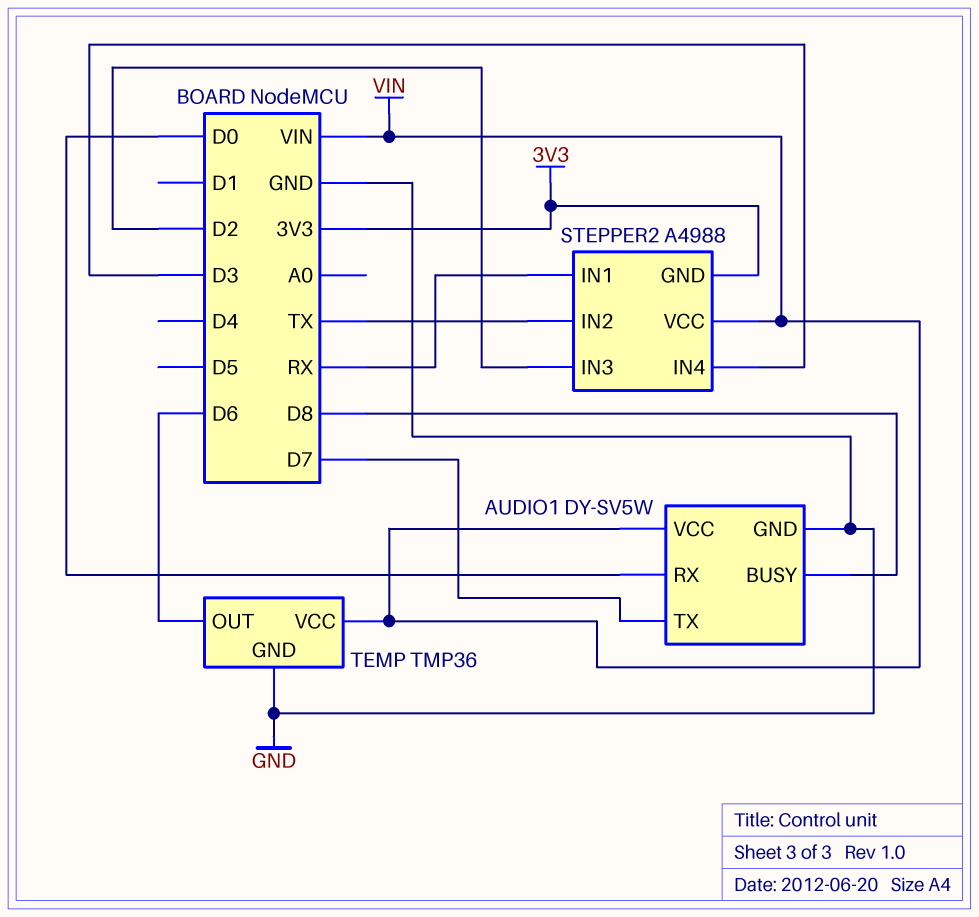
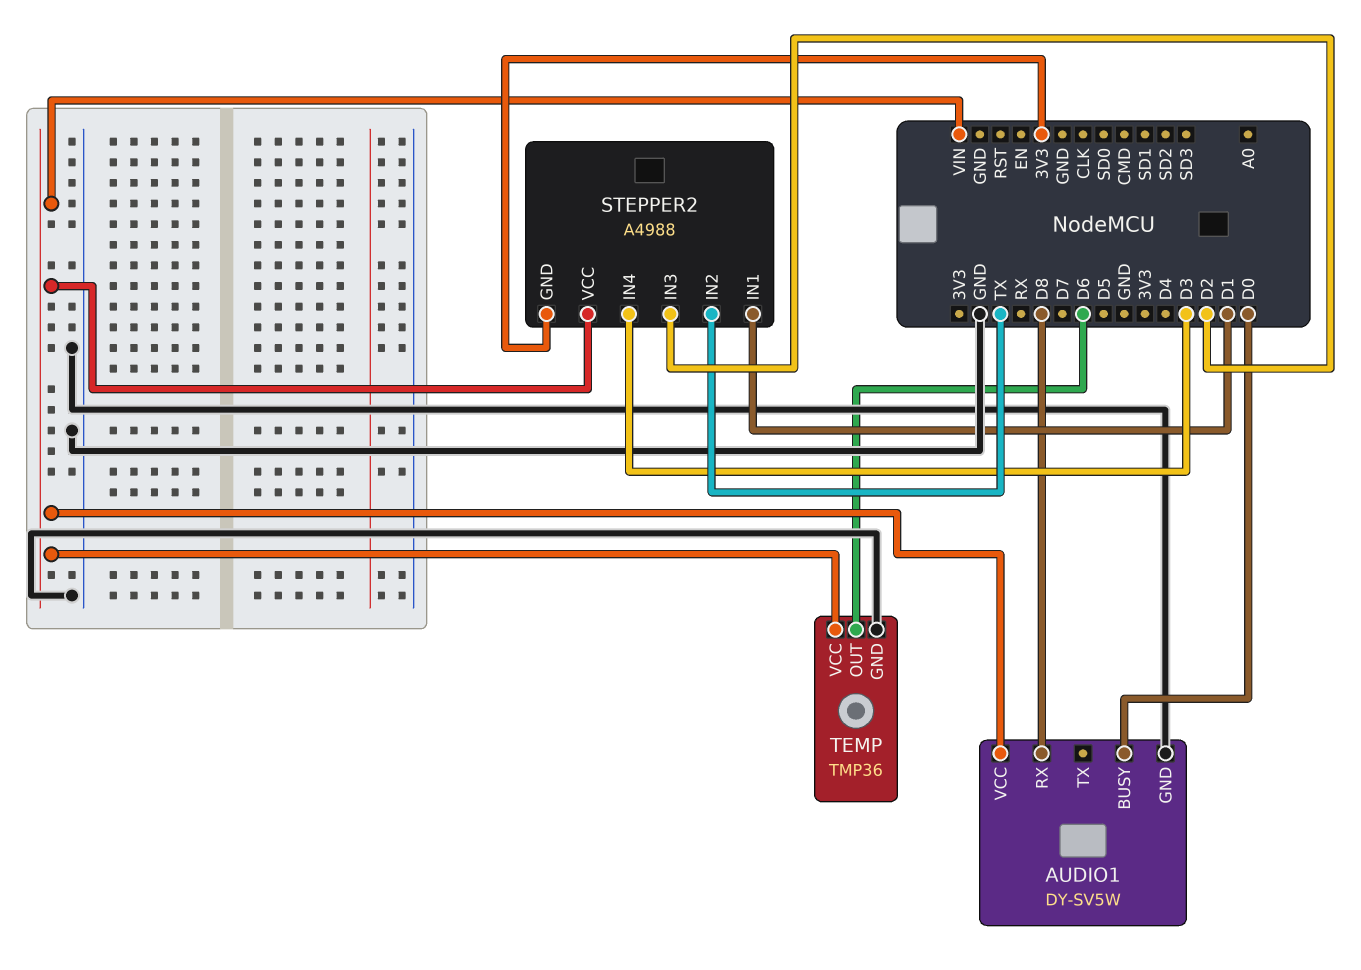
AUDIO1 pin BUSY: D8 -> D0
AUDIO1 pin RX: D0 -> D8
AUDIO1 pin TX: D7 -> none
STEPPER2 pin IN1: RX -> D1

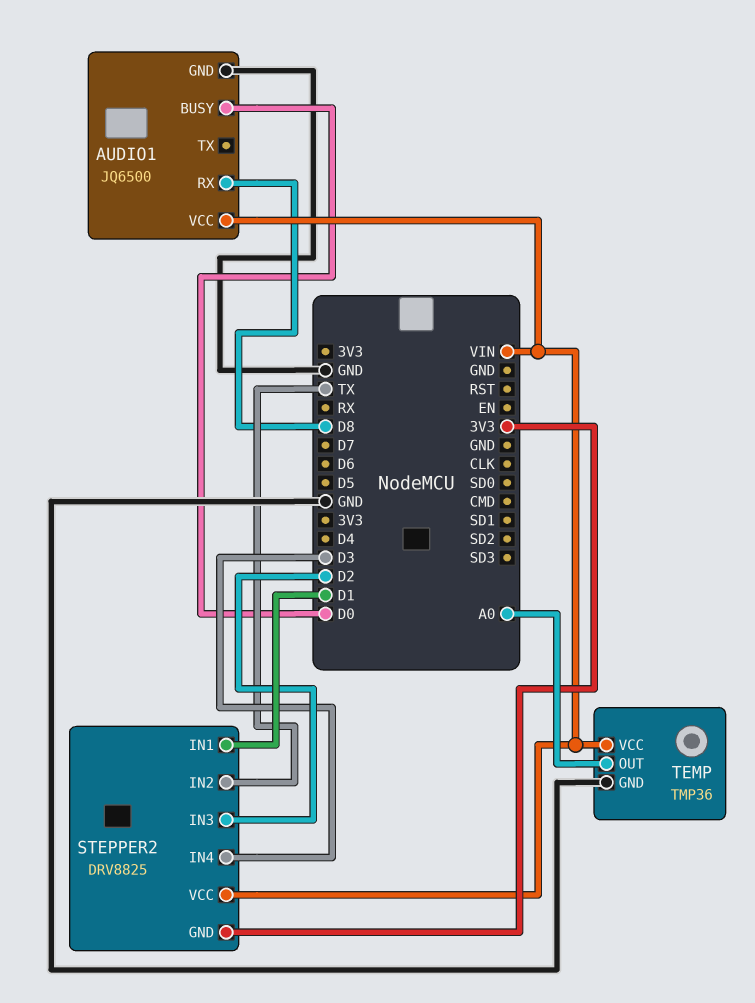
AUDIO1: DY-SV5W -> JQ6500
STEPPER2: A4988 -> DRV8825
TEMP pin OUT: D6 -> A0

